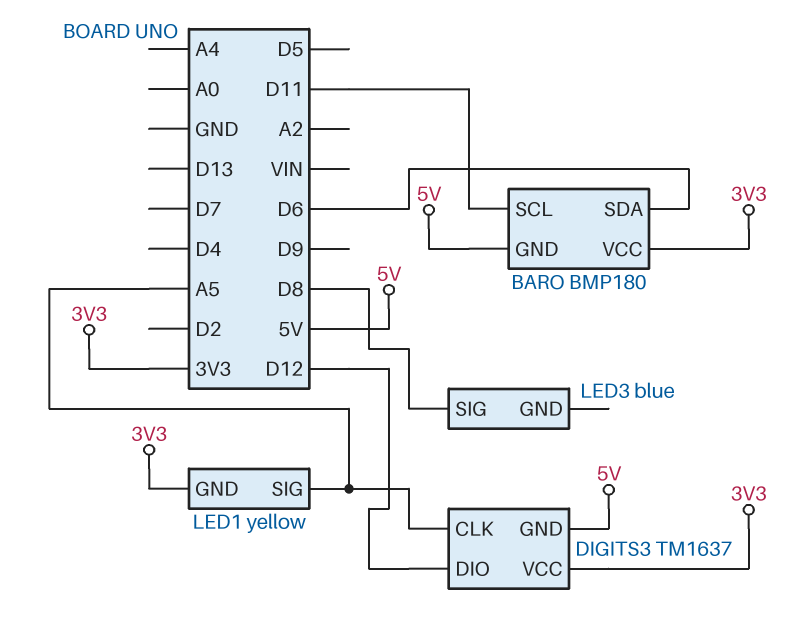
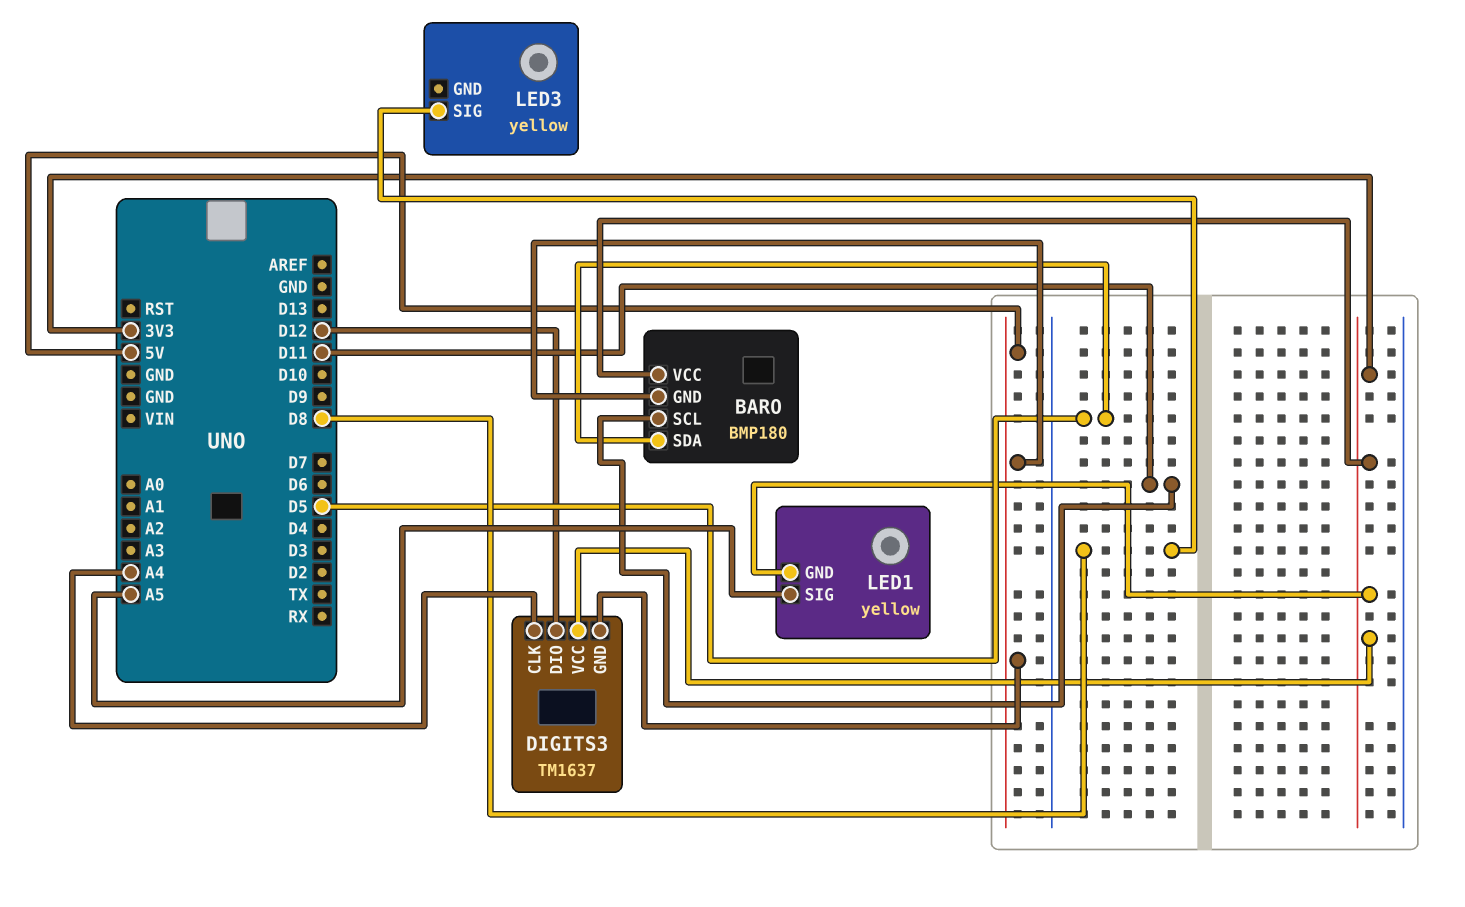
BARO pin SDA: D6 -> D5
DIGITS3 pin CLK: A5 -> A4
LED3: blue -> yellow

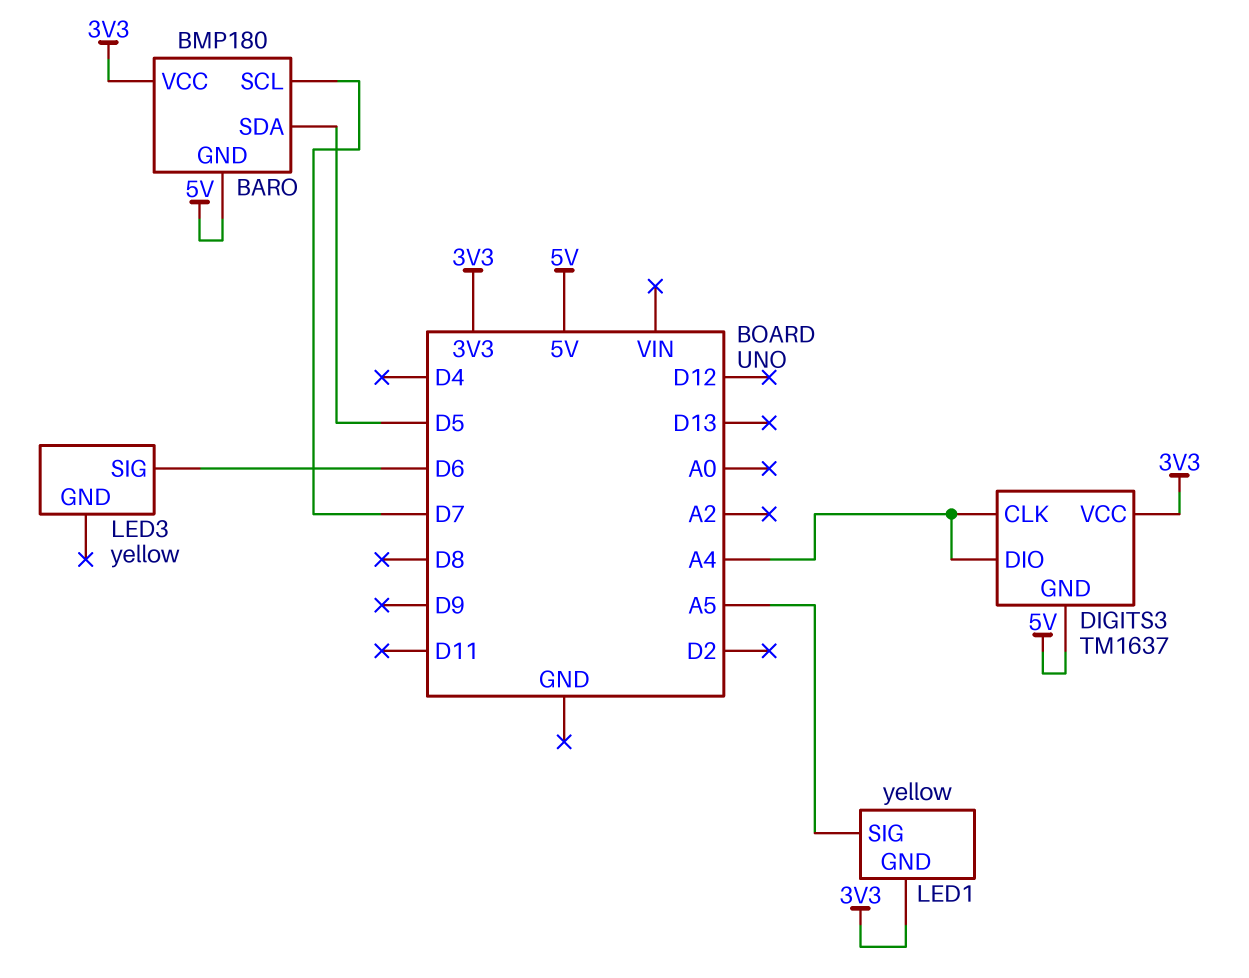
BARO pin SCL: D11 -> D7
DIGITS3 pin DIO: D12 -> A4
LED3 pin SIG: D8 -> D6

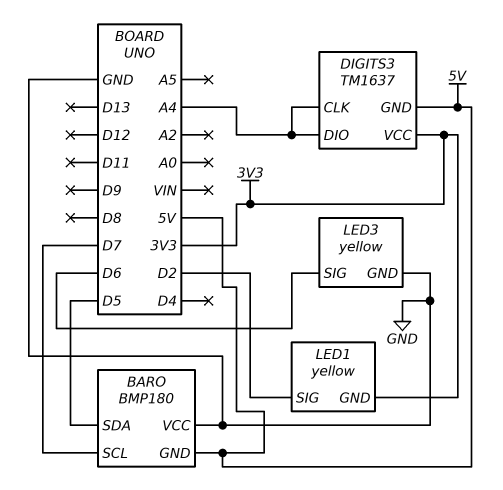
BARO pin VCC: 3V3 -> GND
LED1 pin SIG: A5 -> D2
LED3 pin GND: none -> GND

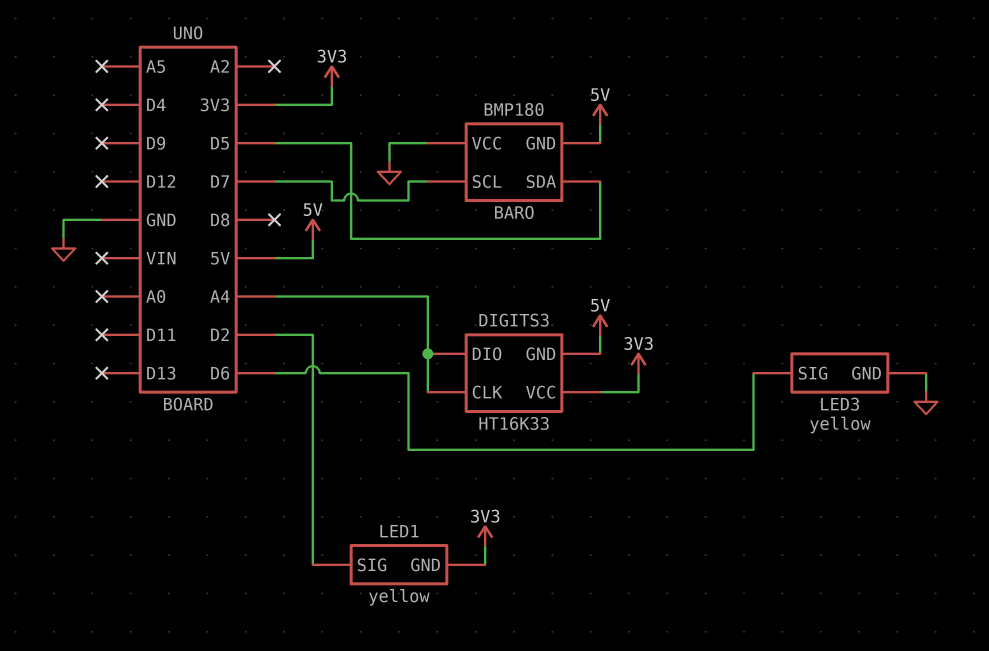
DIGITS3: TM1637 -> HT16K33

